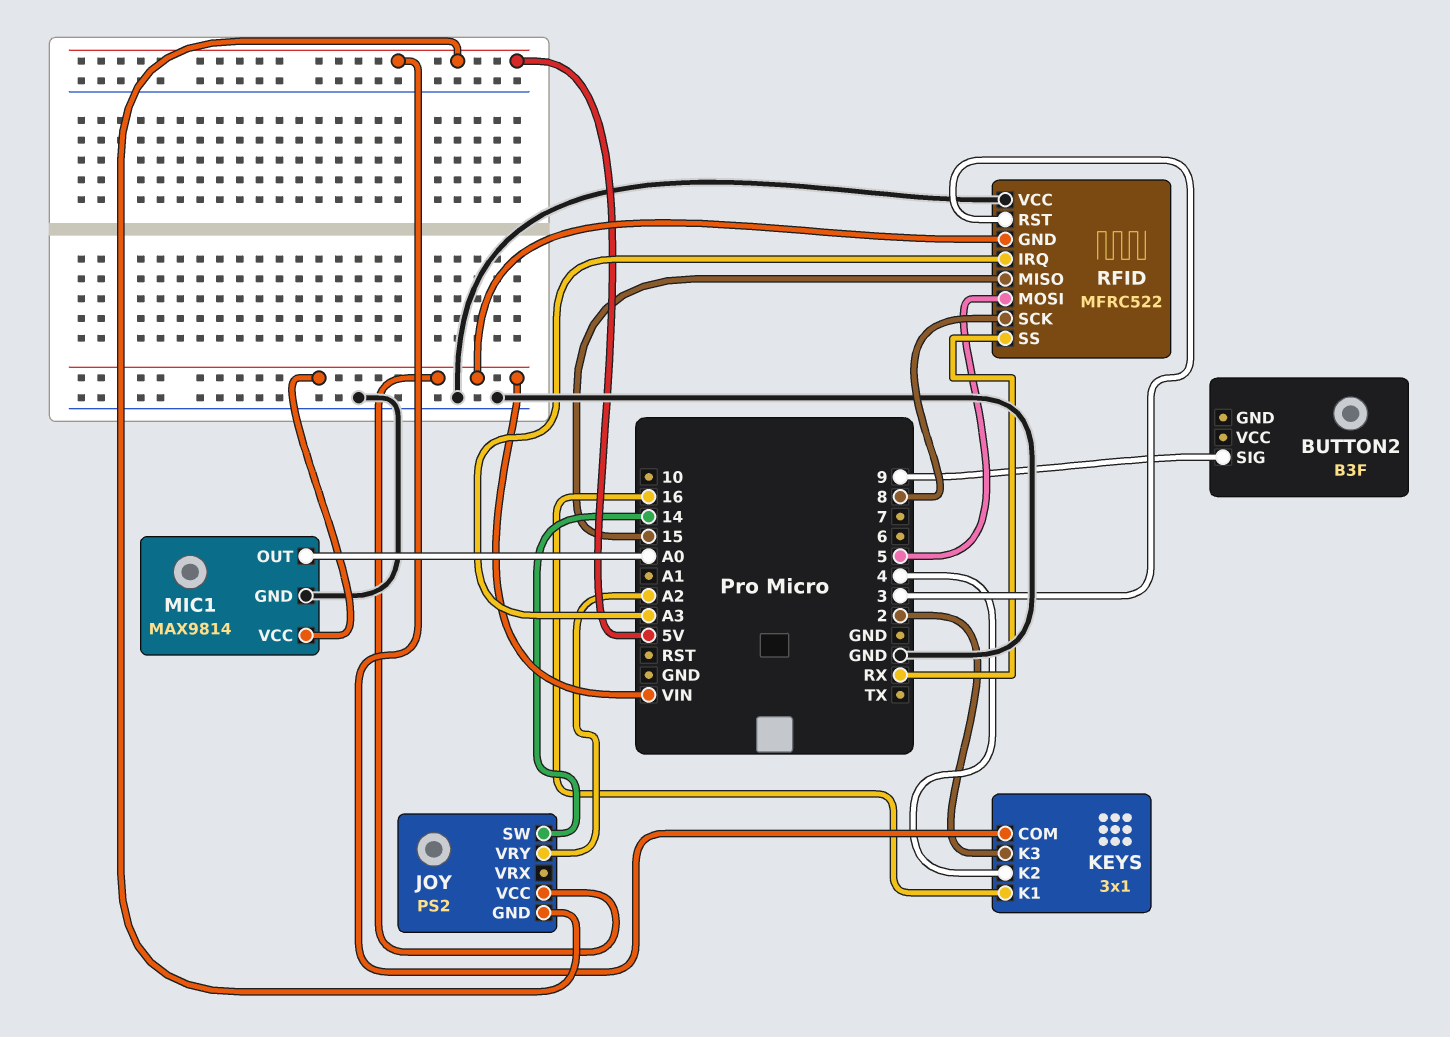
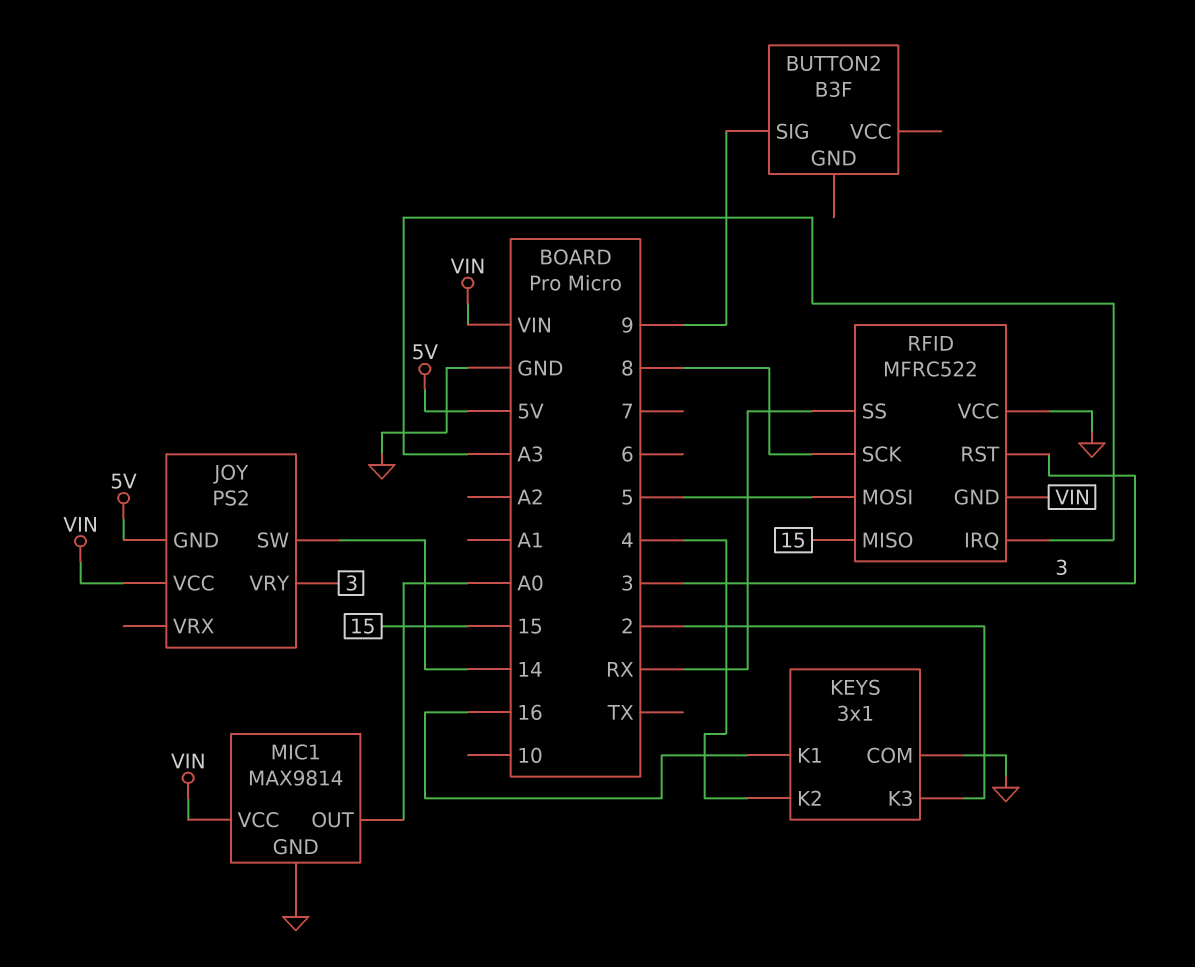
JOY pin VRY: A2 -> 3
KEYS pin COM: 5V -> GND

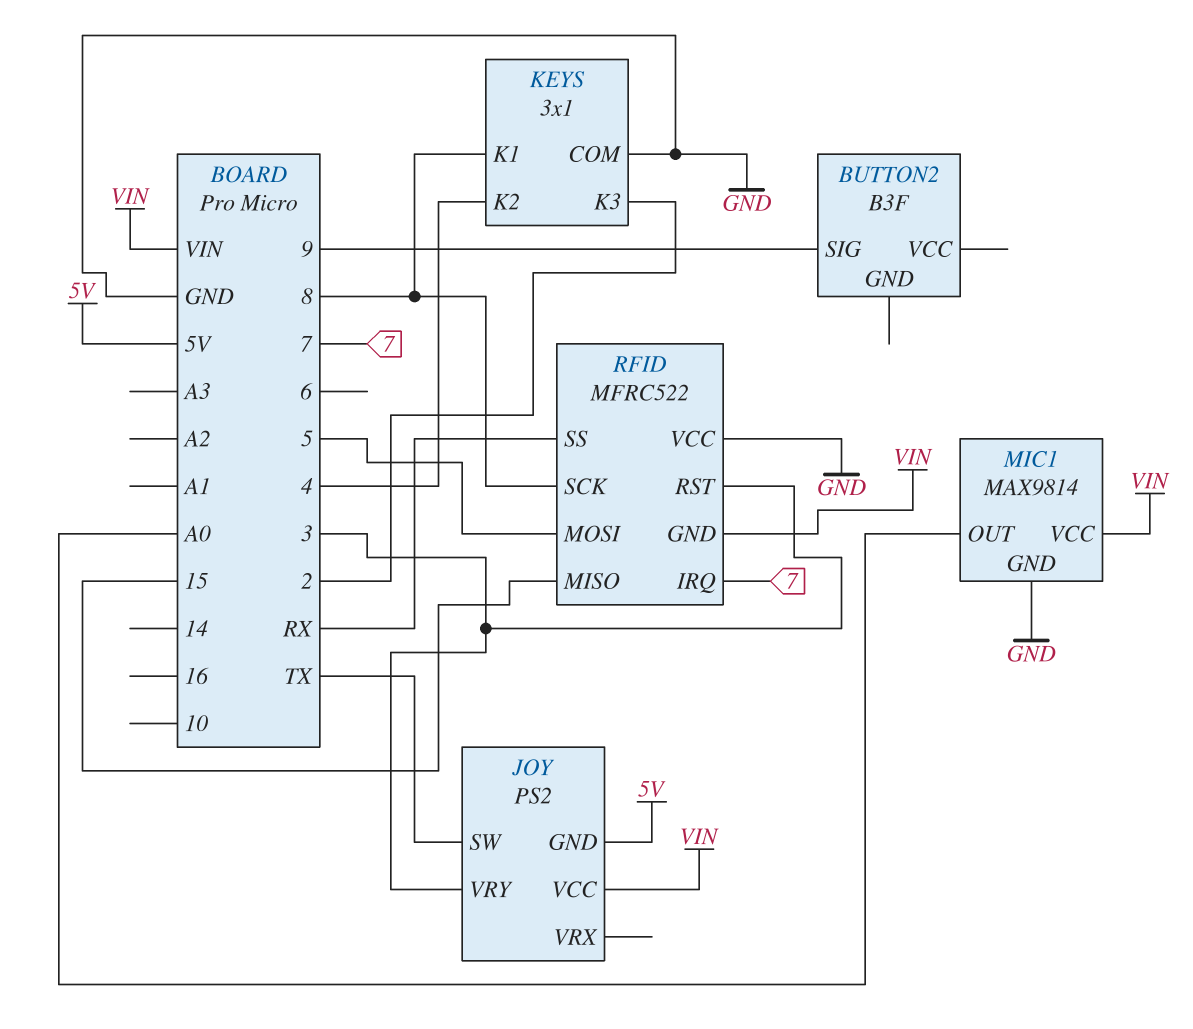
JOY pin SW: 14 -> TX
KEYS pin K1: 16 -> 8
RFID pin IRQ: A3 -> 7

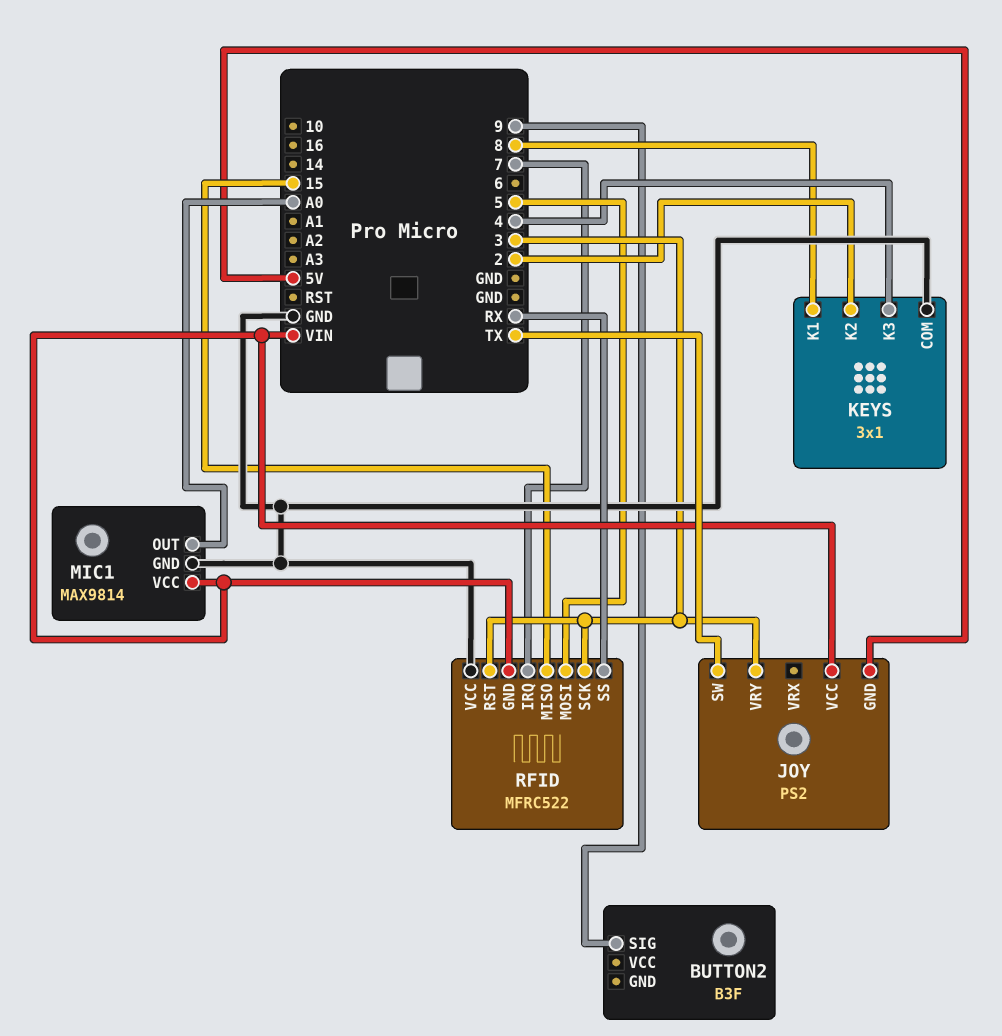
KEYS pin K2: 4 -> 2
KEYS pin K3: 2 -> 4
RFID pin SCK: 8 -> 3

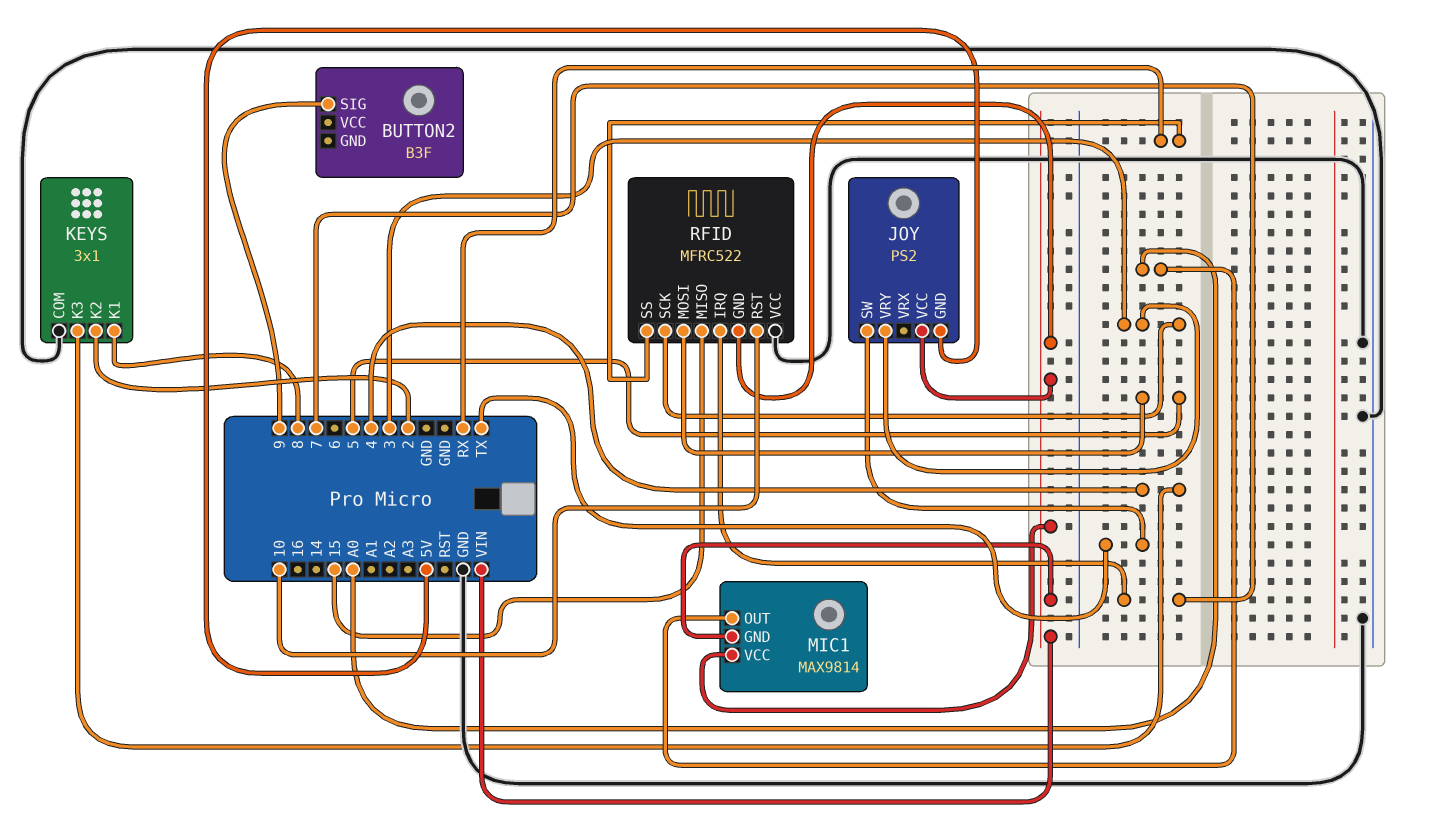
MIC1 pin GND: GND -> VIN
RFID pin RST: 3 -> 10

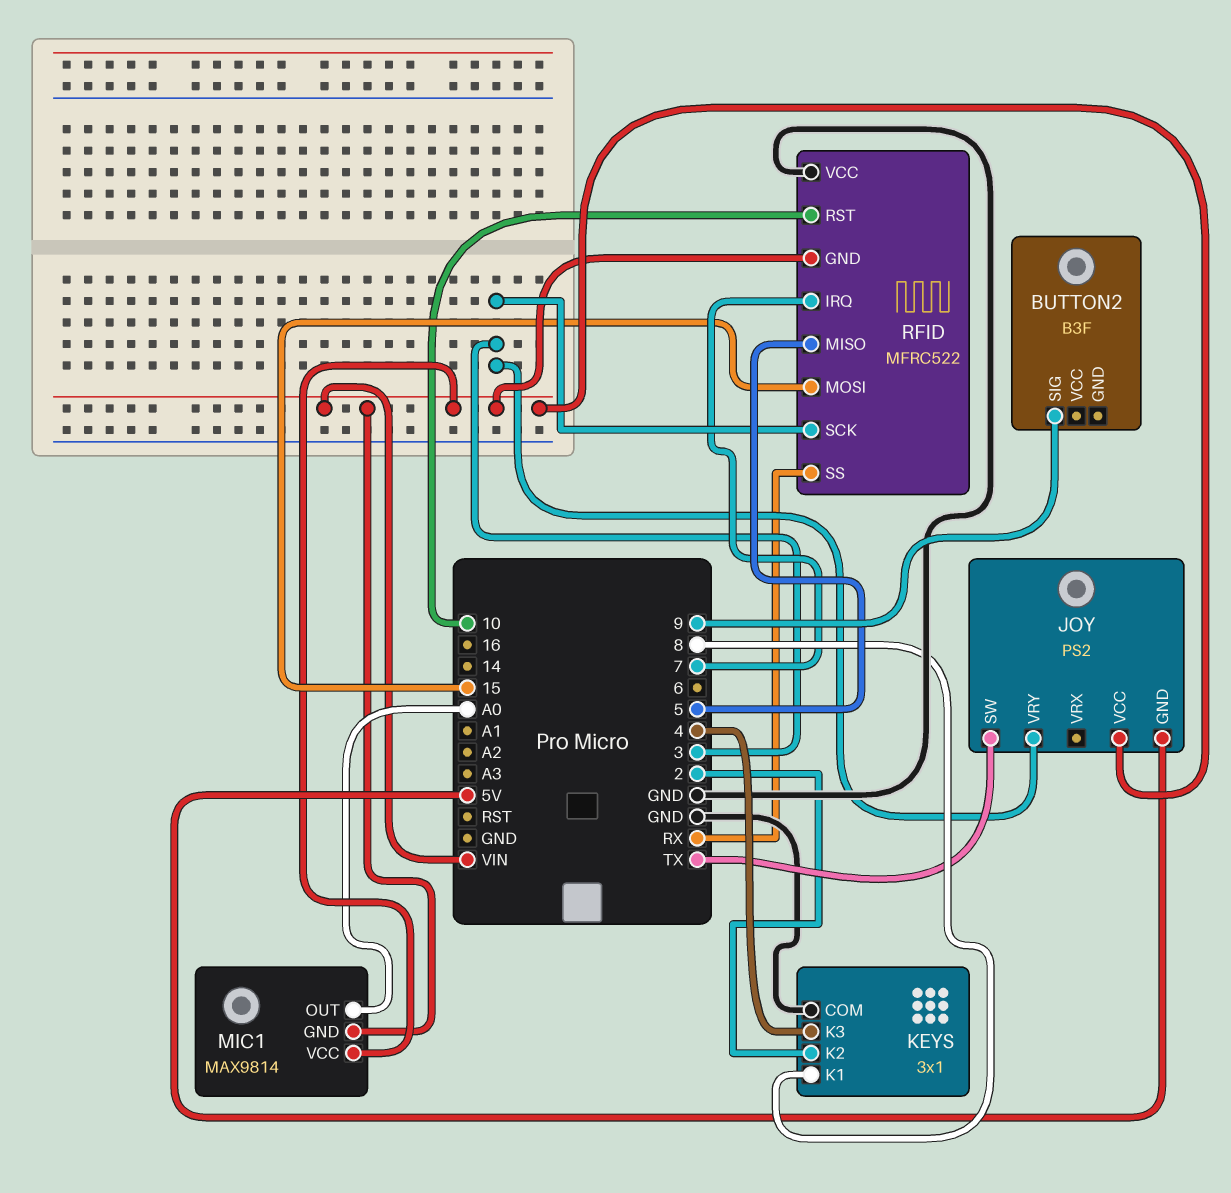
RFID pin MISO: 15 -> 5
RFID pin MOSI: 5 -> 15

